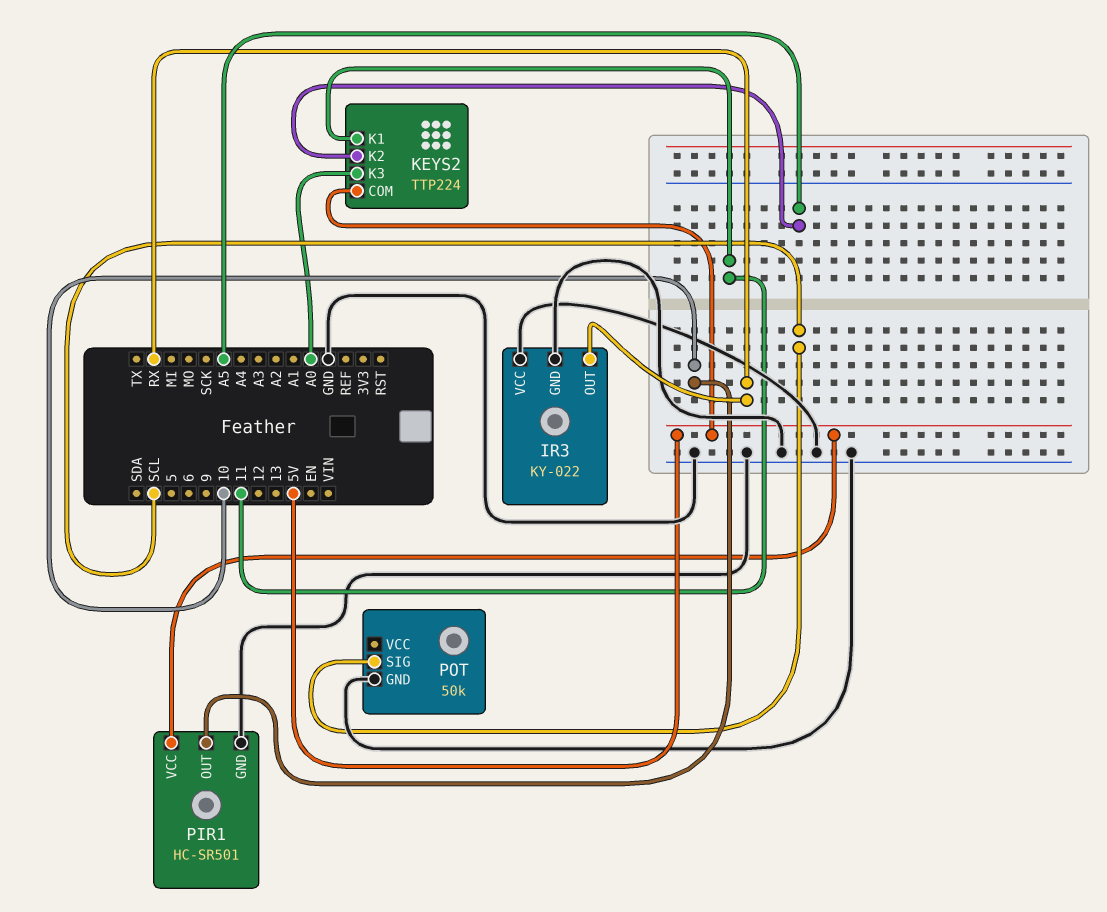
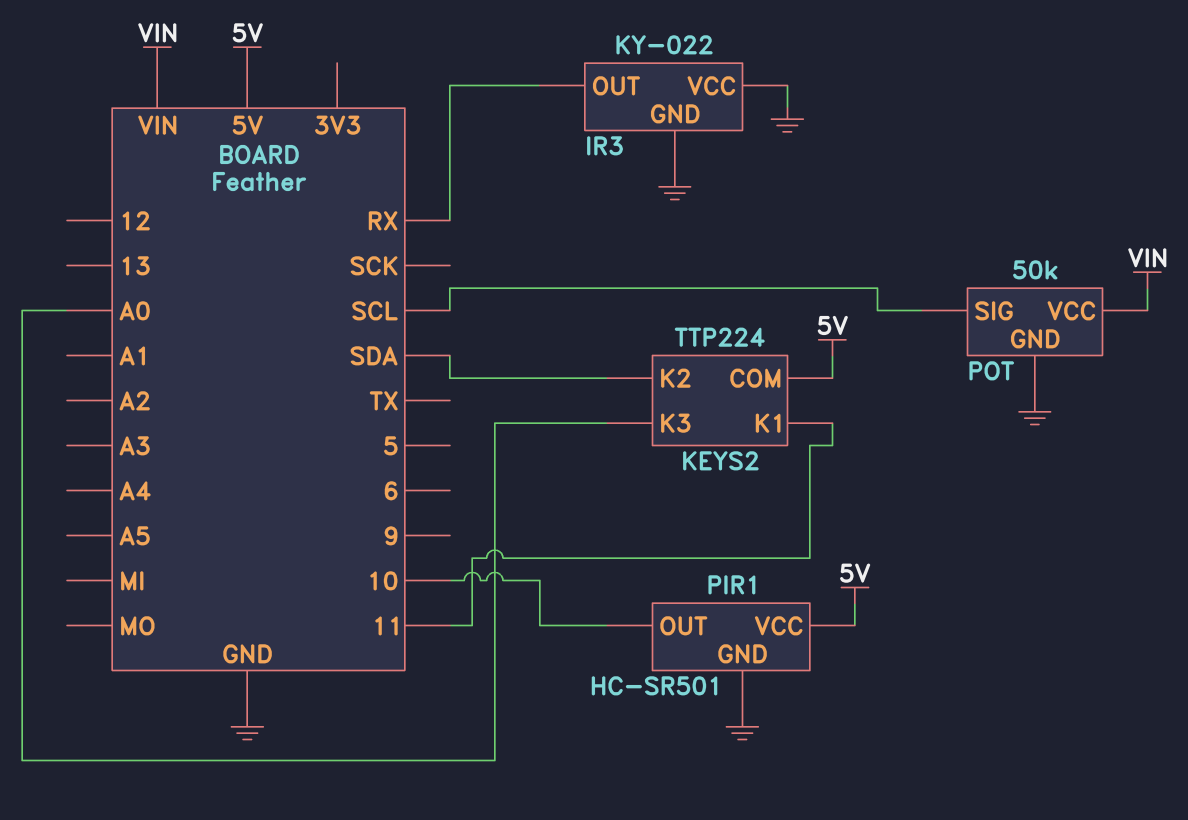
KEYS2 pin K2: A5 -> SDA
POT pin VCC: none -> VIN

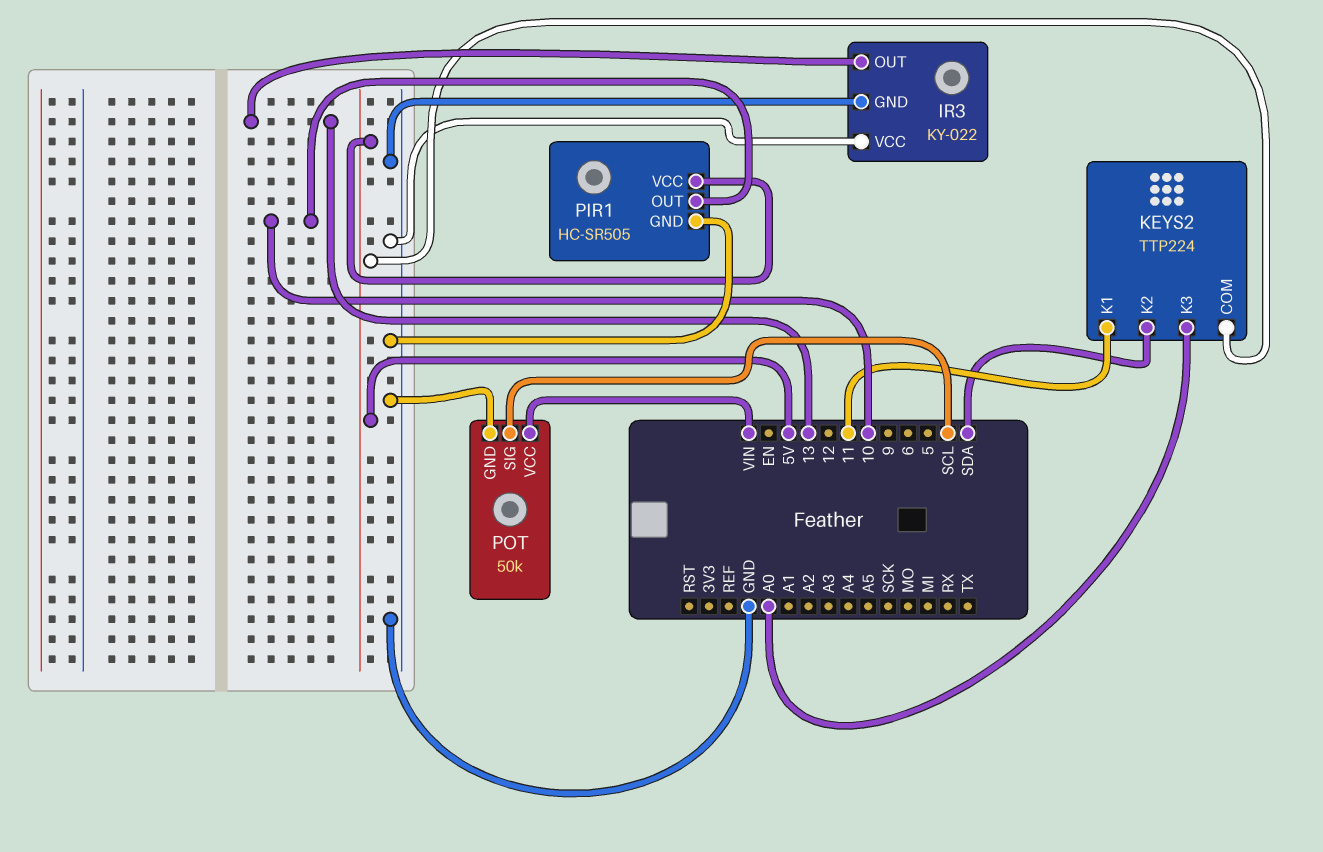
IR3 pin OUT: RX -> 13
PIR1: HC-SR501 -> HC-SR505

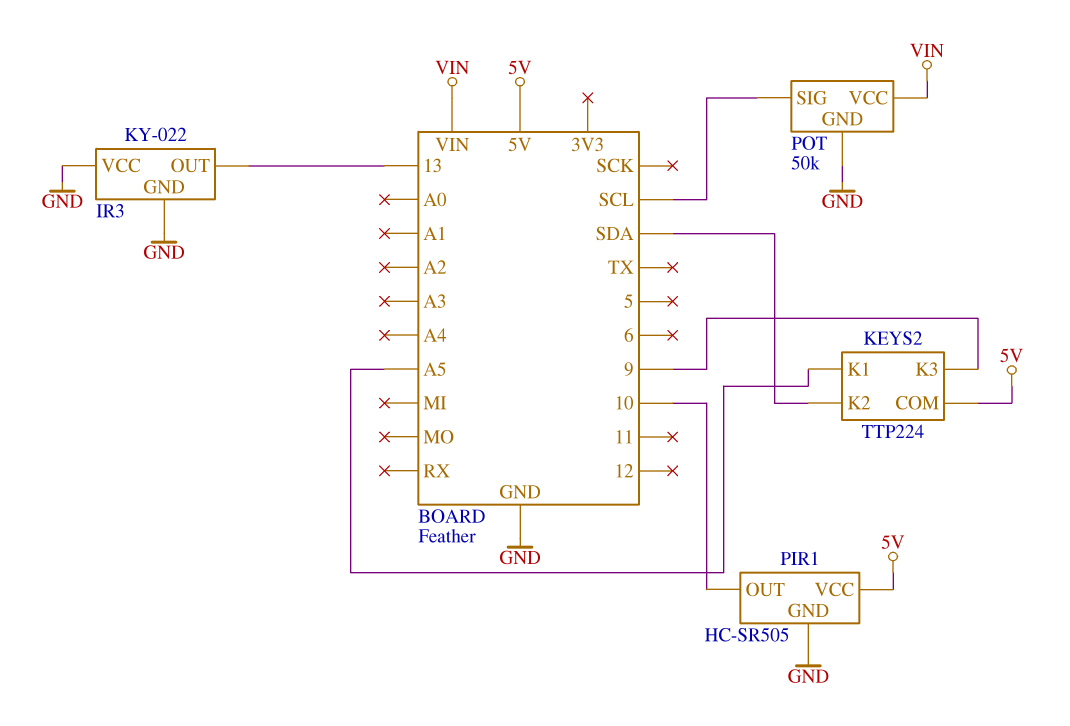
KEYS2 pin K1: 11 -> A5
KEYS2 pin K3: A0 -> 9

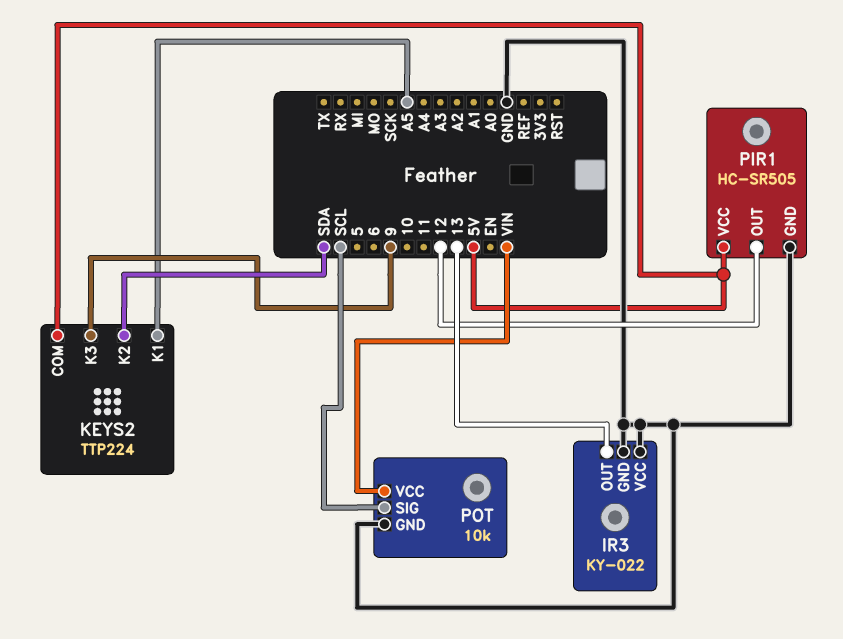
PIR1 pin OUT: 10 -> 12
POT: 50k -> 10k

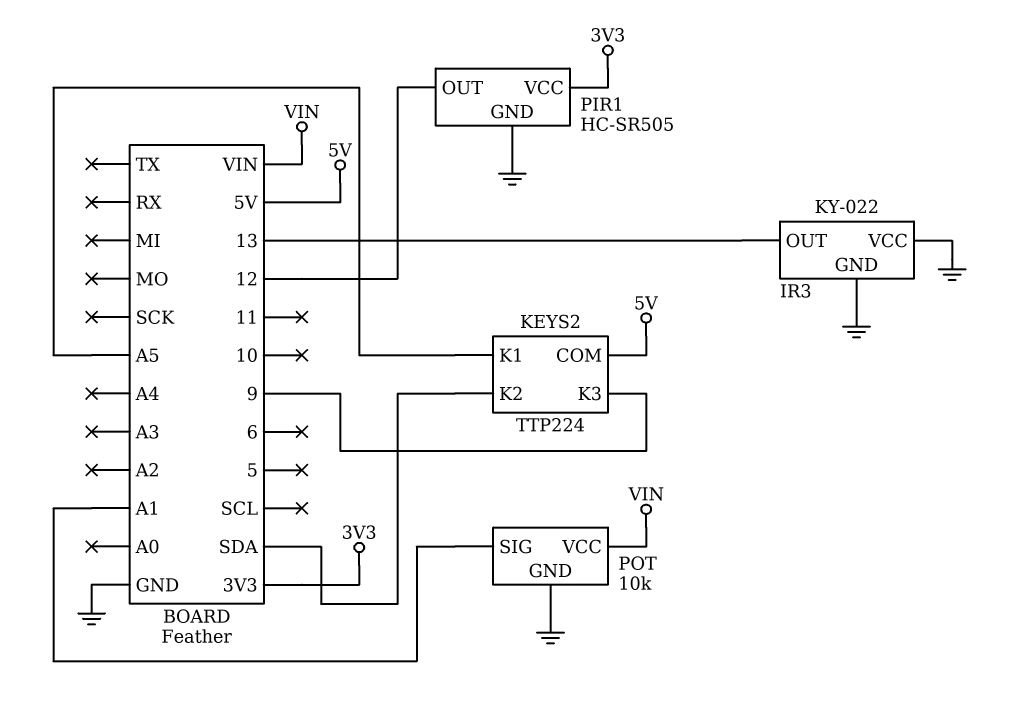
PIR1 pin VCC: 5V -> 3V3
POT pin SIG: SCL -> A1

